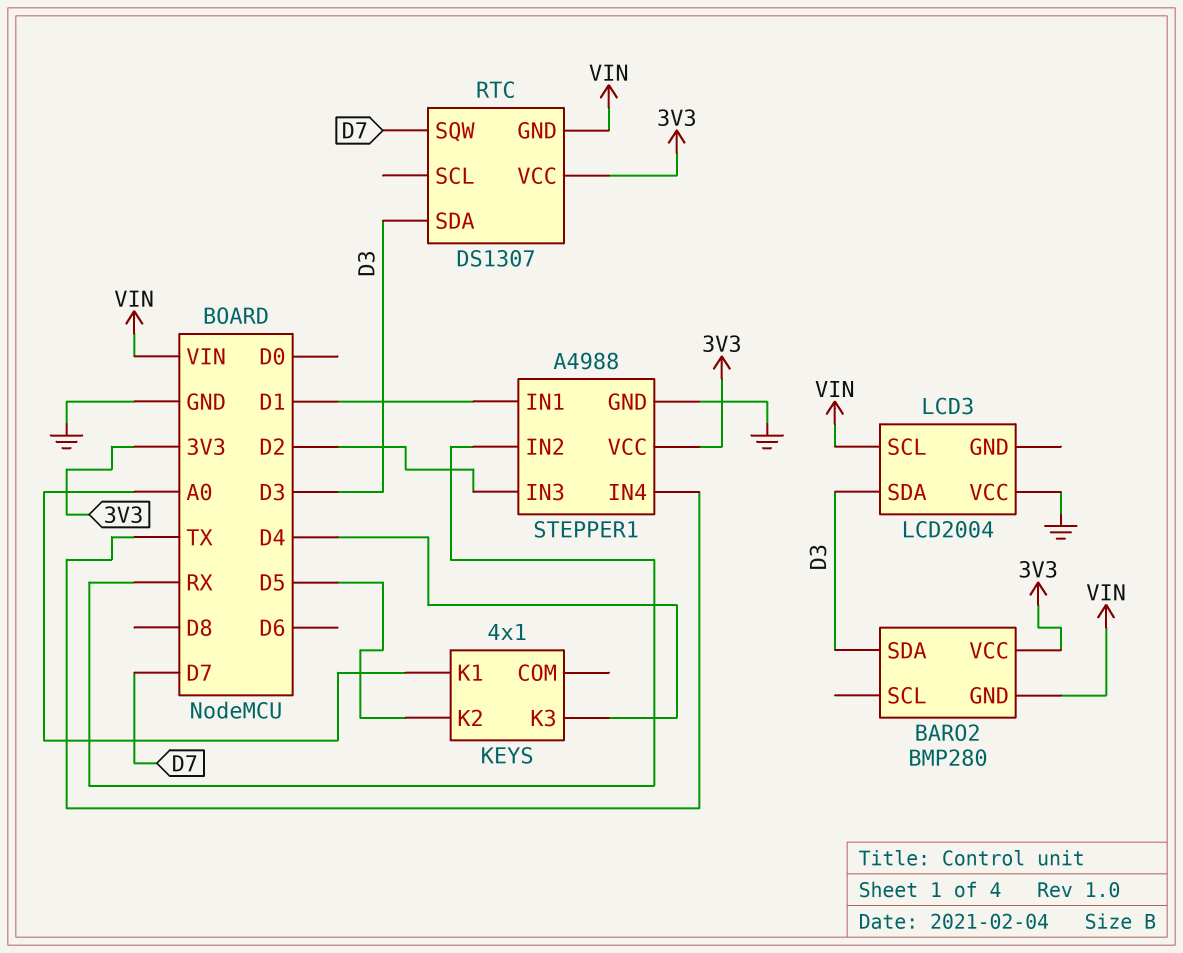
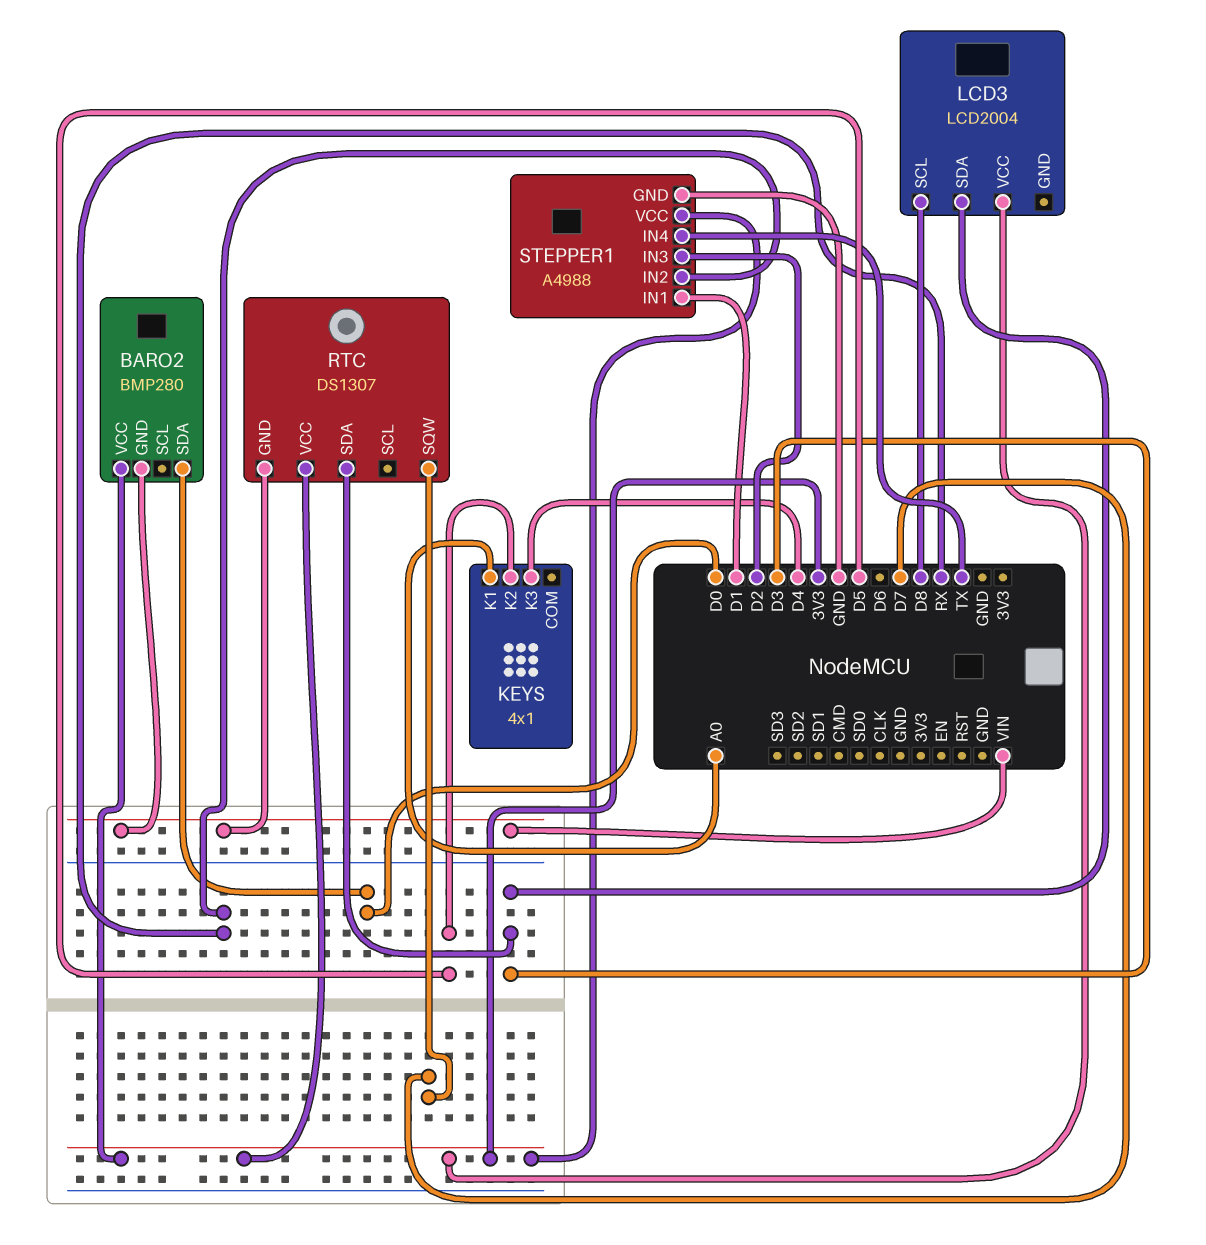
BARO2 pin SDA: D3 -> D0
LCD3 pin SCL: VIN -> D8
LCD3 pin VCC: GND -> 3V3

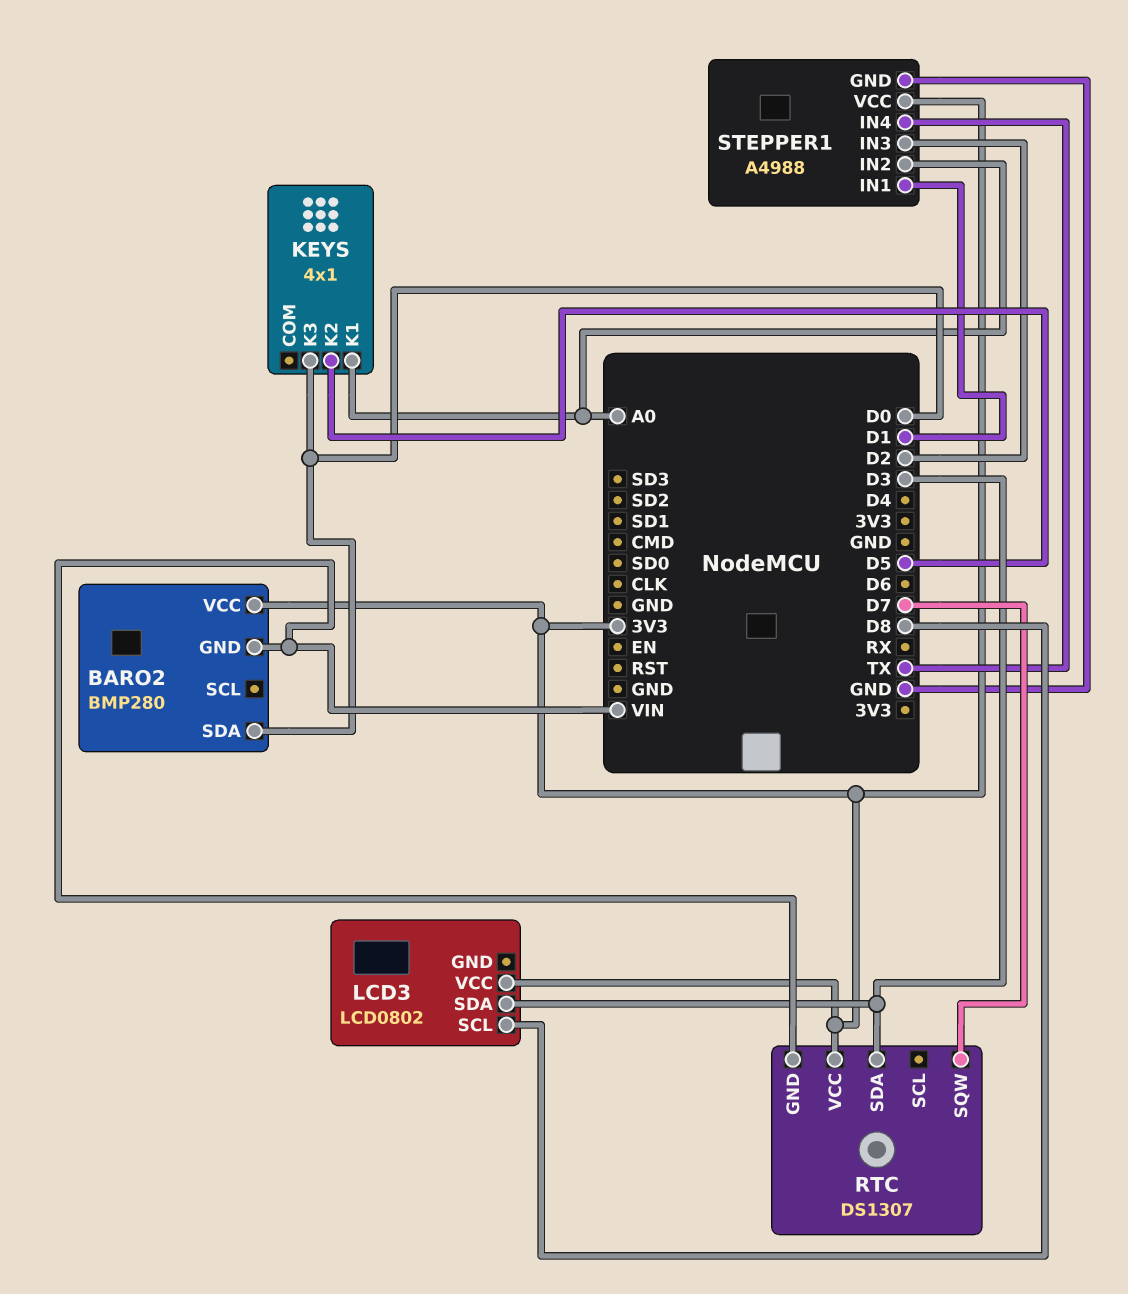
KEYS pin K3: D4 -> D0
LCD3: LCD2004 -> LCD0802
STEPPER1 pin IN2: RX -> A0

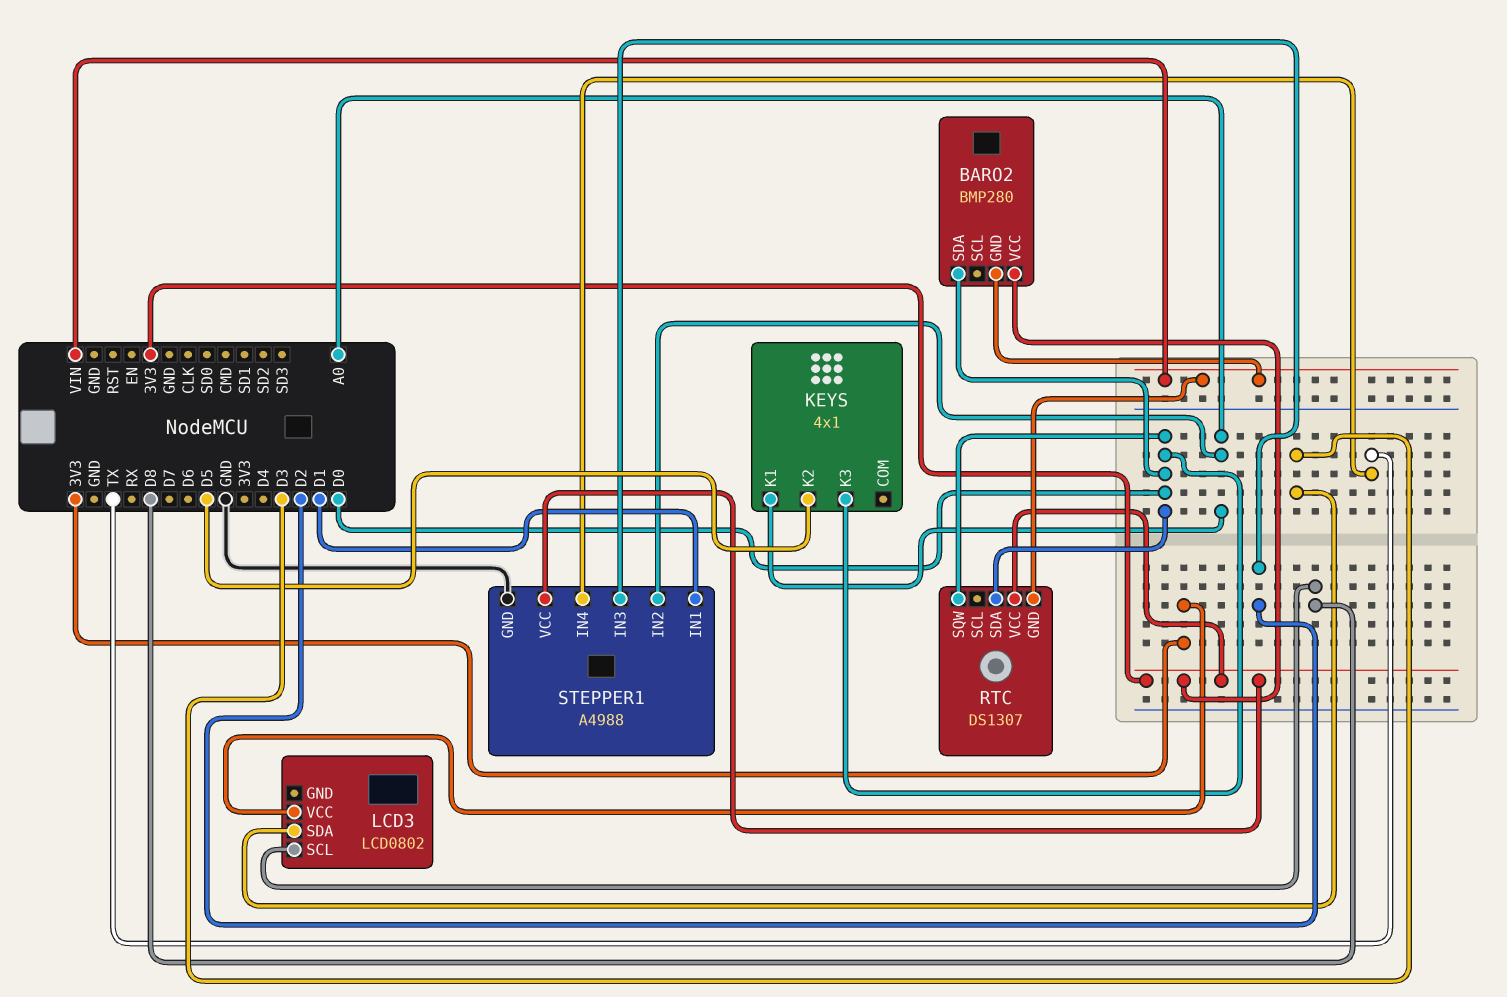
RTC pin SDA: D3 -> D0
RTC pin SQW: D7 -> D0

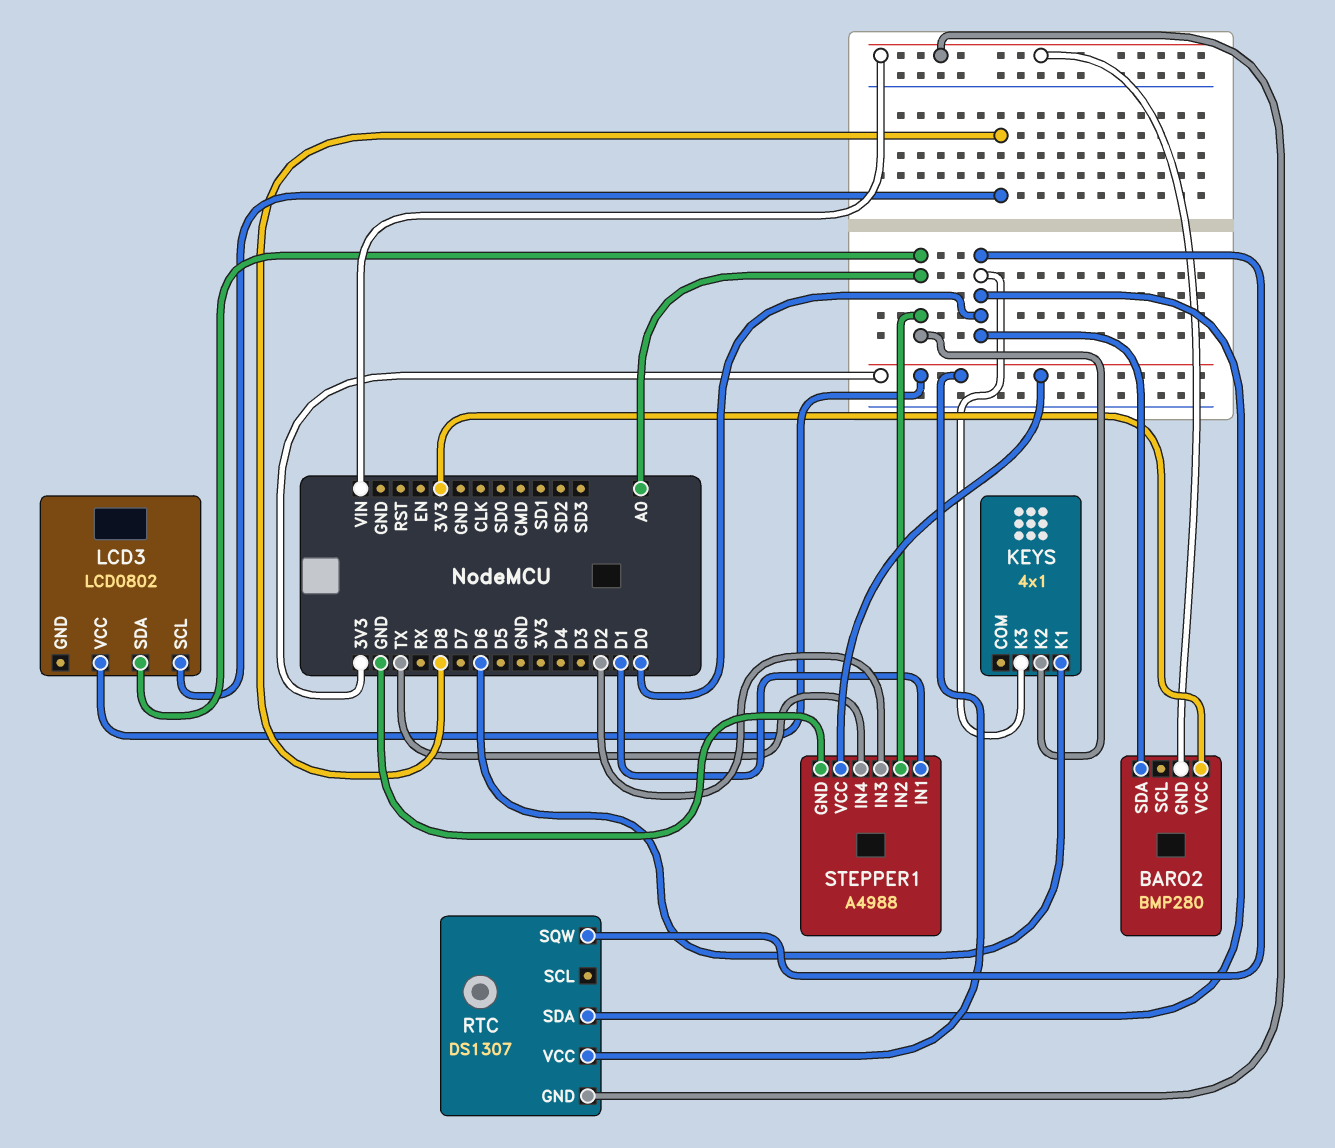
KEYS pin K1: A0 -> D6
KEYS pin K2: D5 -> A0
LCD3 pin SDA: D3 -> A0

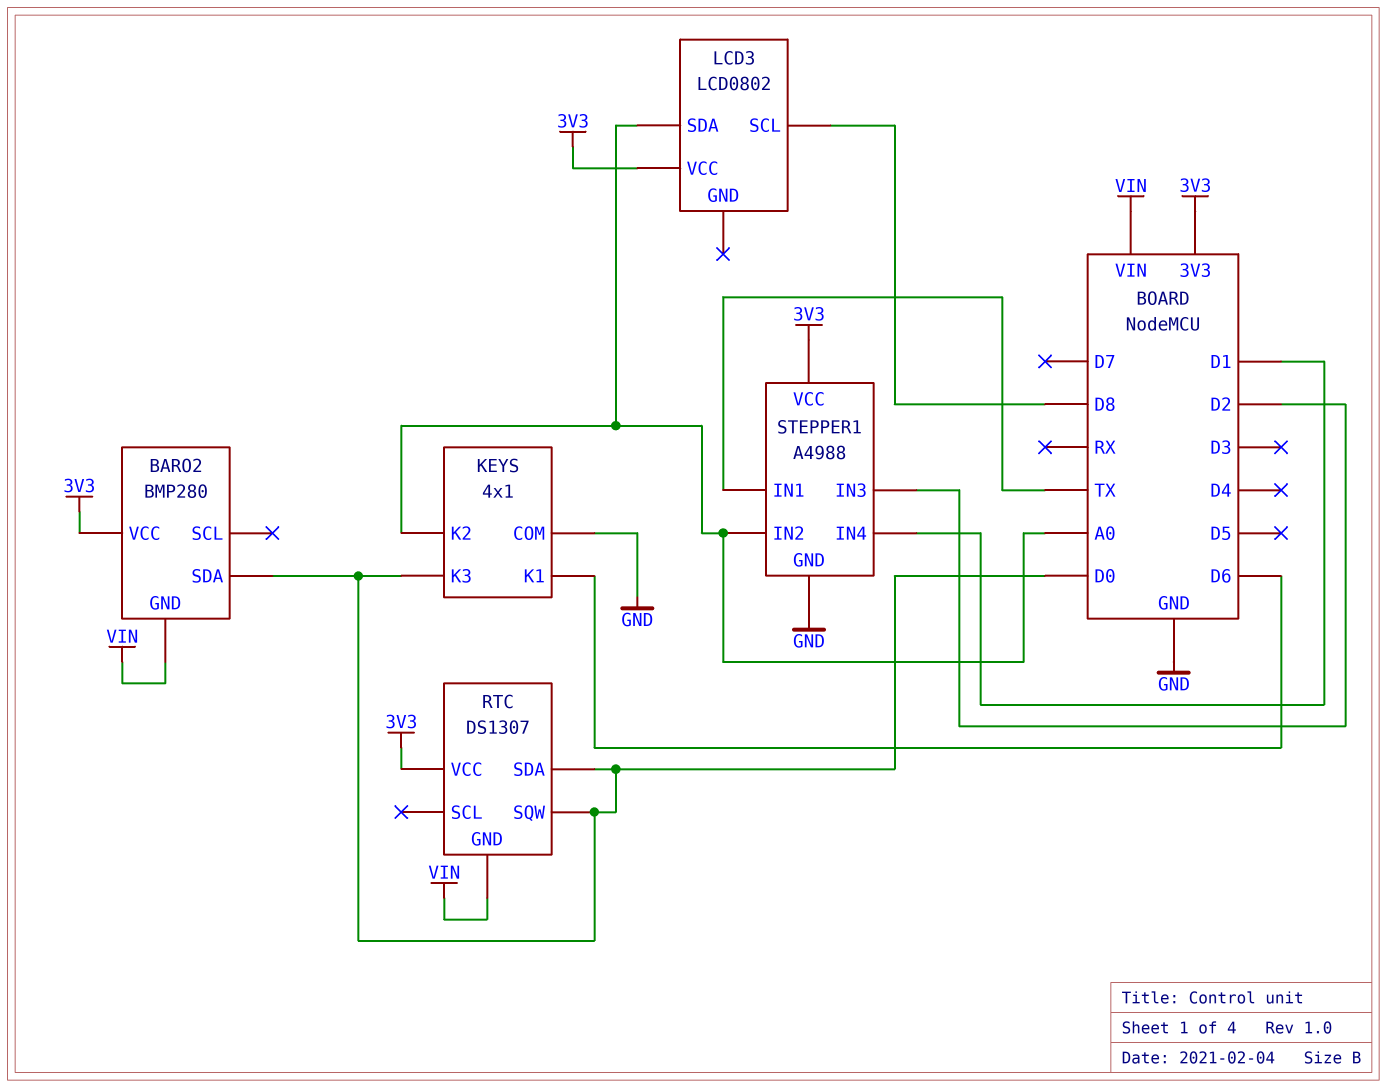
KEYS pin COM: none -> GND
STEPPER1 pin IN1: D1 -> TX
STEPPER1 pin IN4: TX -> D1

